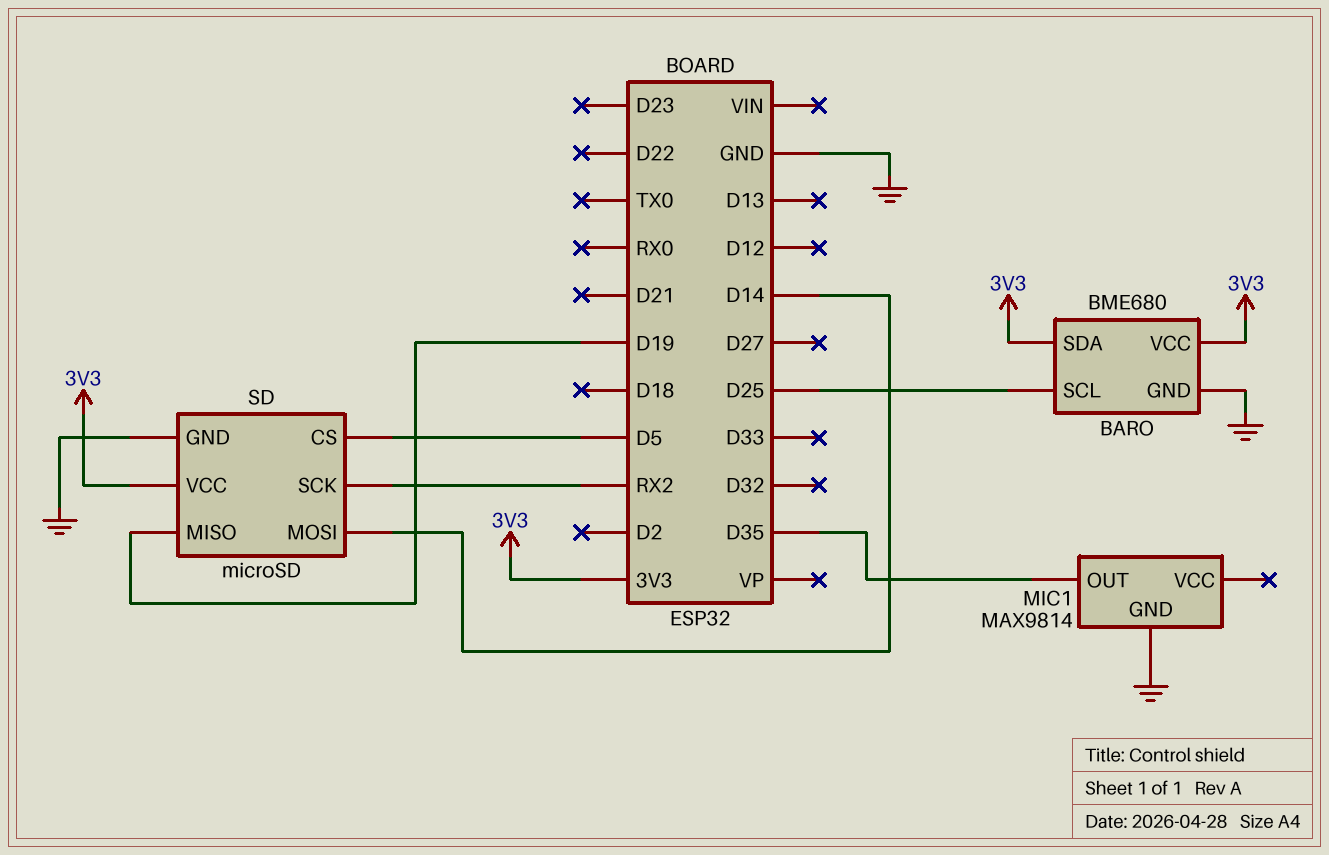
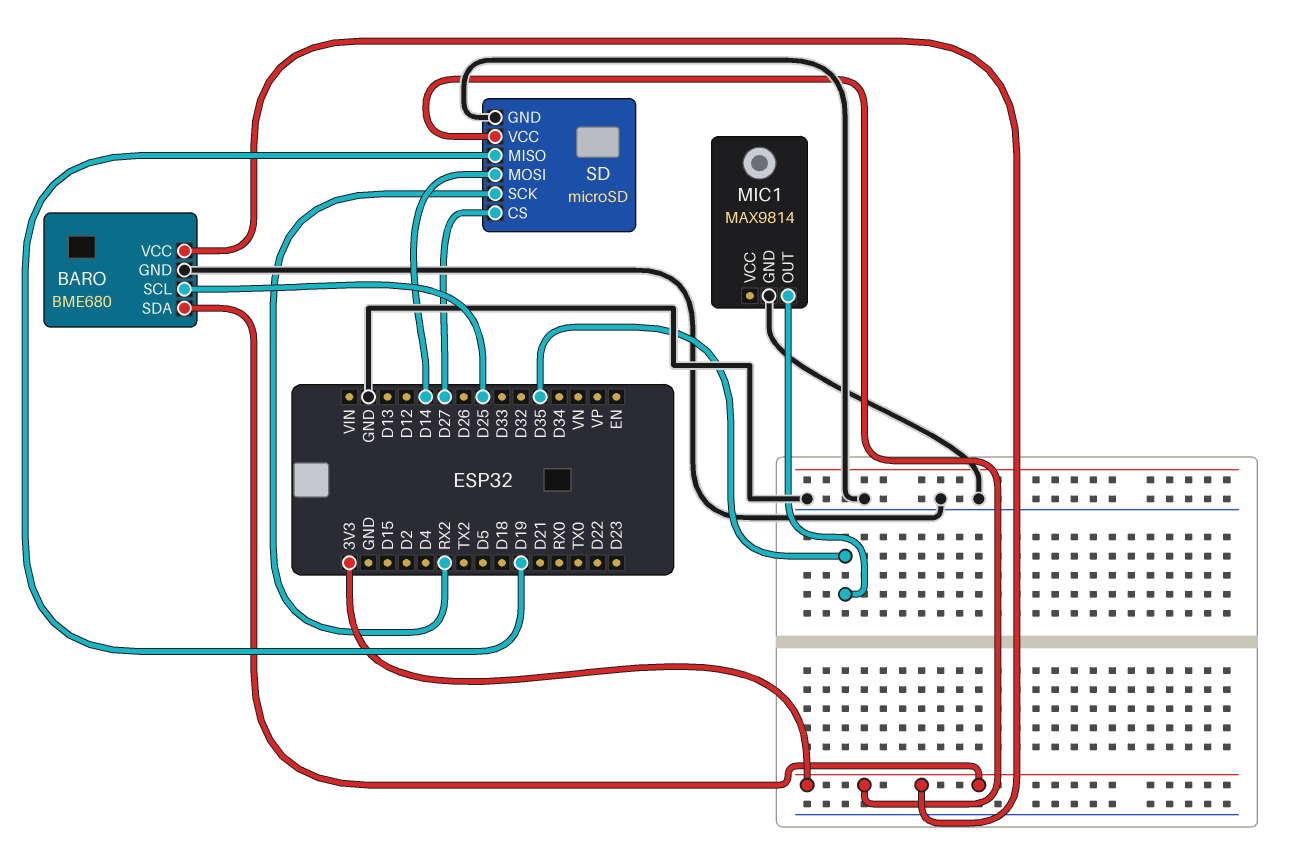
SD pin CS: D5 -> D27

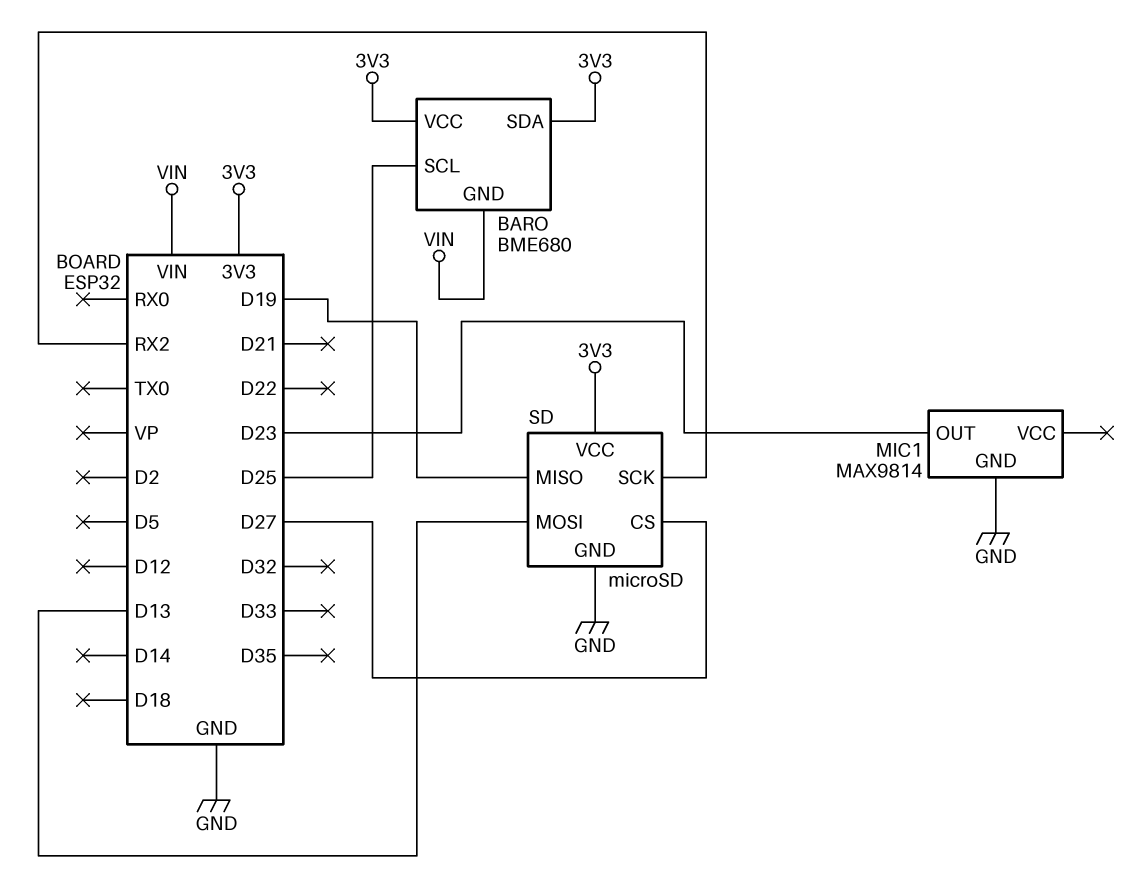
BARO pin GND: GND -> VIN
MIC1 pin OUT: D35 -> D23
SD pin MOSI: D14 -> D13

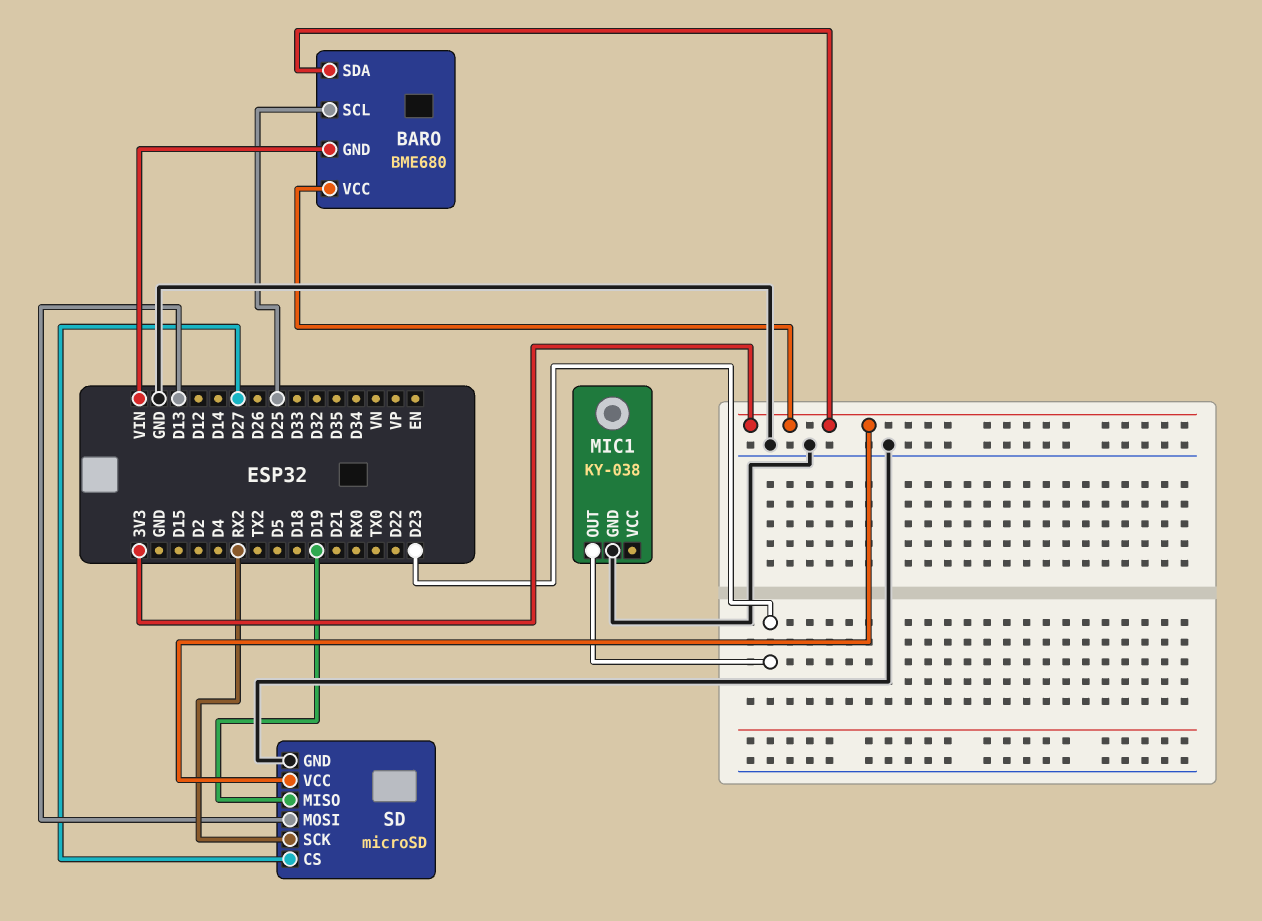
MIC1: MAX9814 -> KY-038

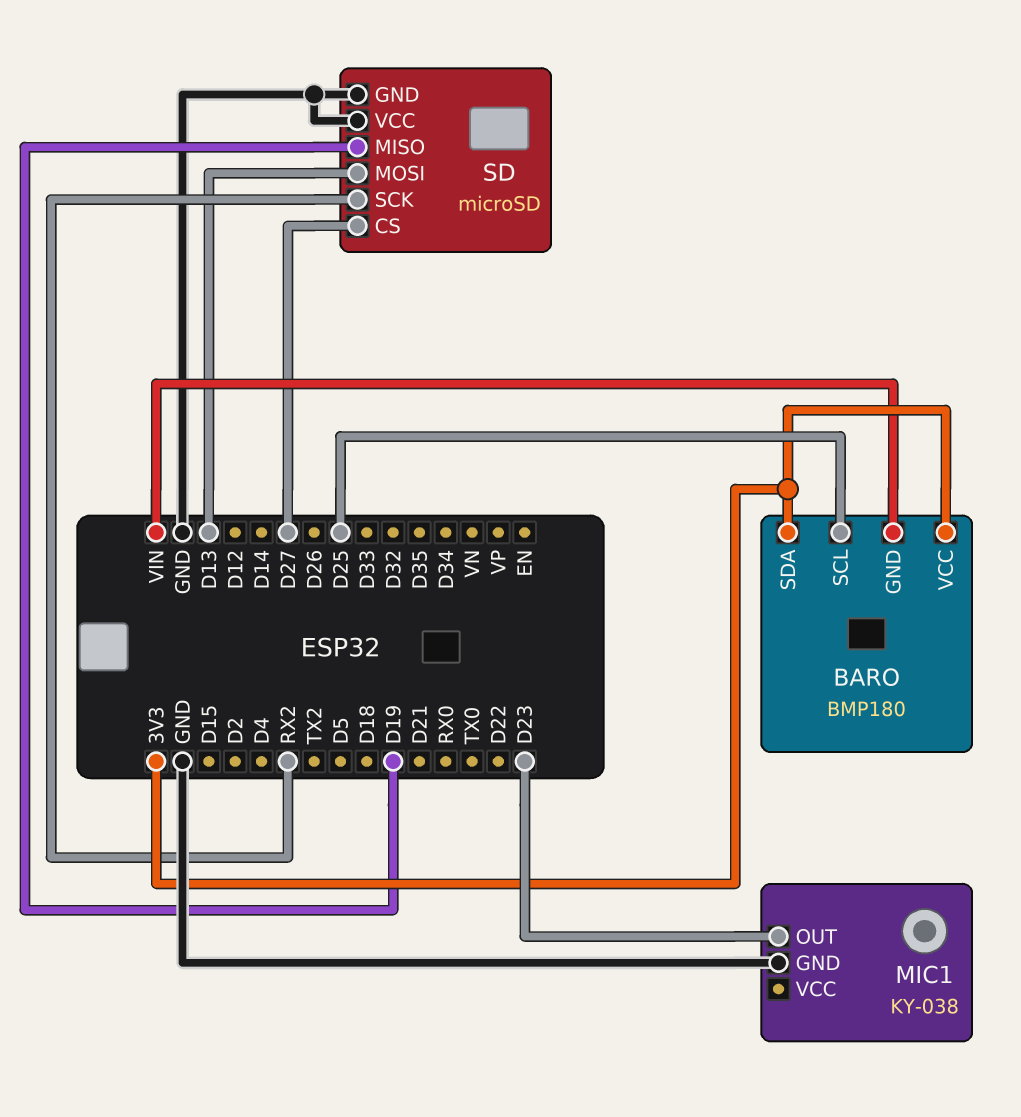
BARO: BME680 -> BMP180
SD pin VCC: 3V3 -> GND

